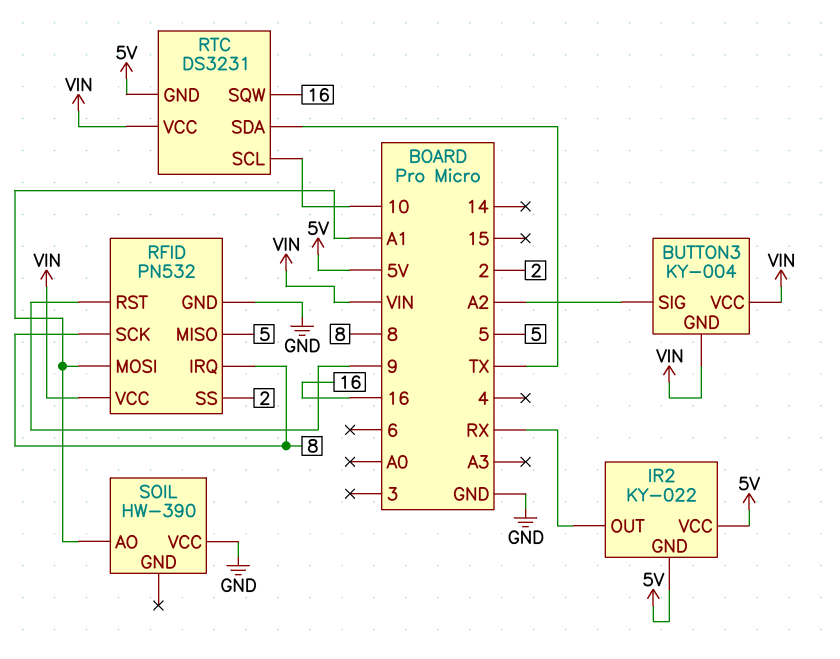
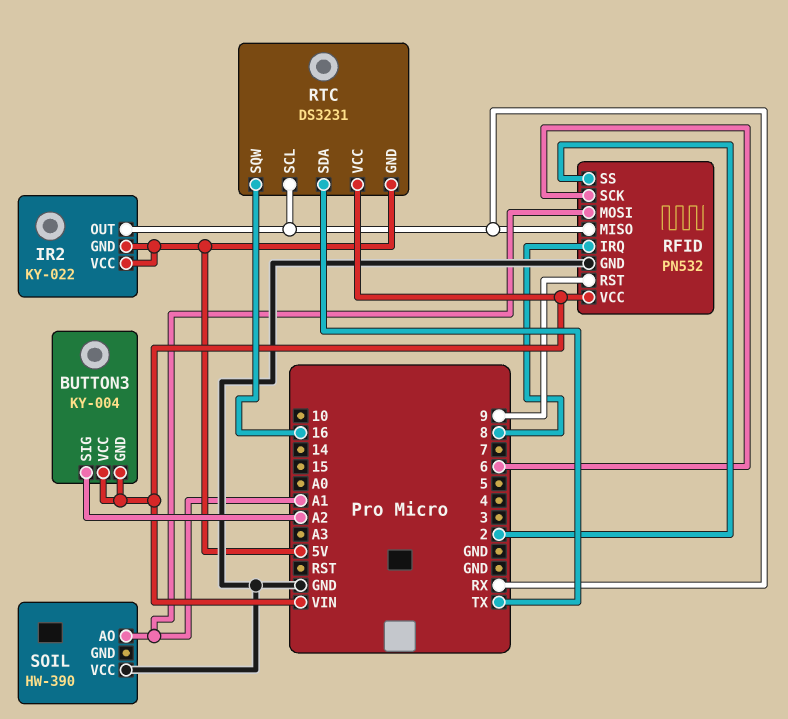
RFID pin MISO: 5 -> RX
RFID pin SCK: 8 -> 6
RTC pin SCL: 10 -> RX

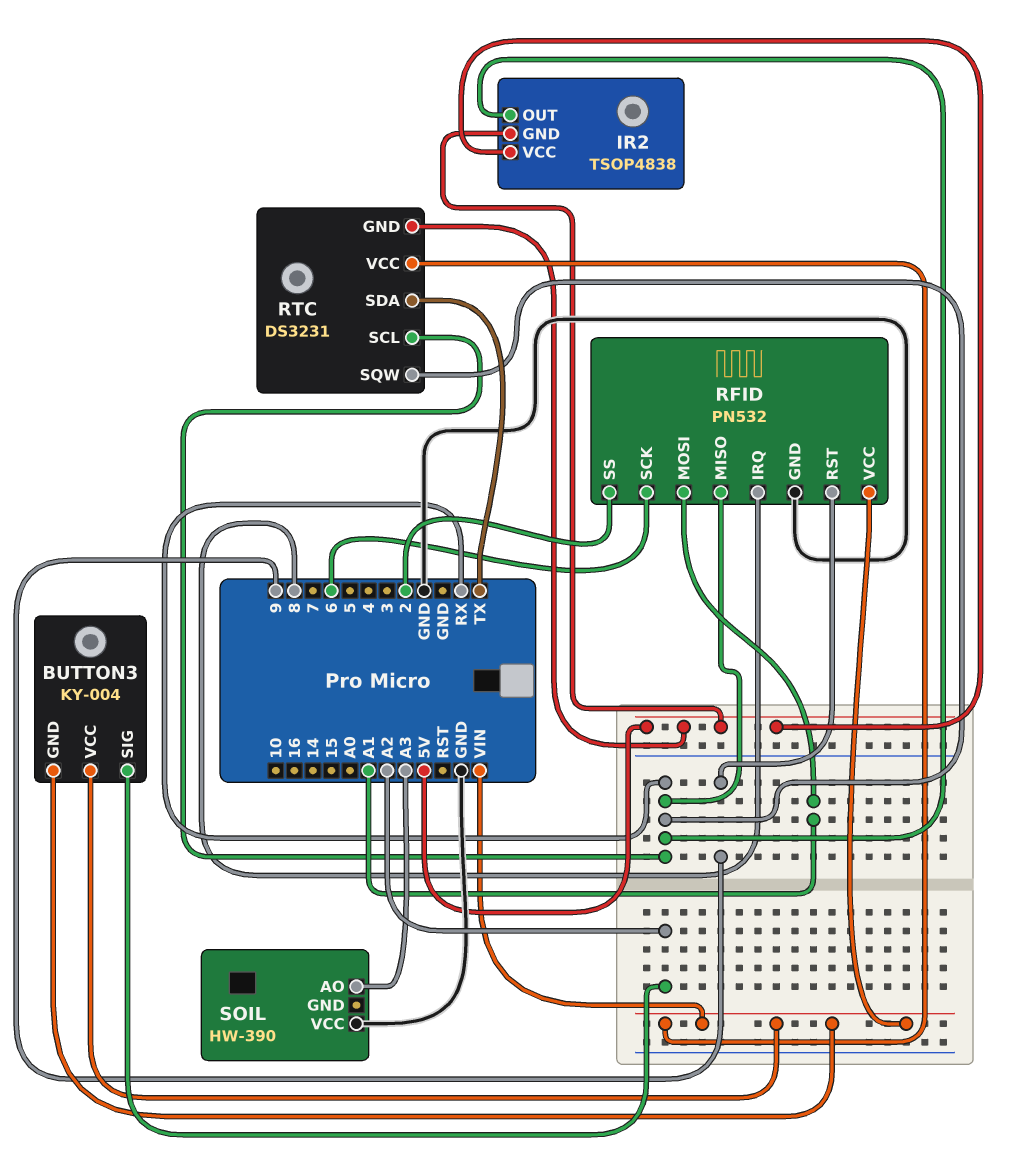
IR2: KY-022 -> TSOP4838
RTC pin SQW: 16 -> RX
SOIL pin AO: A1 -> A3

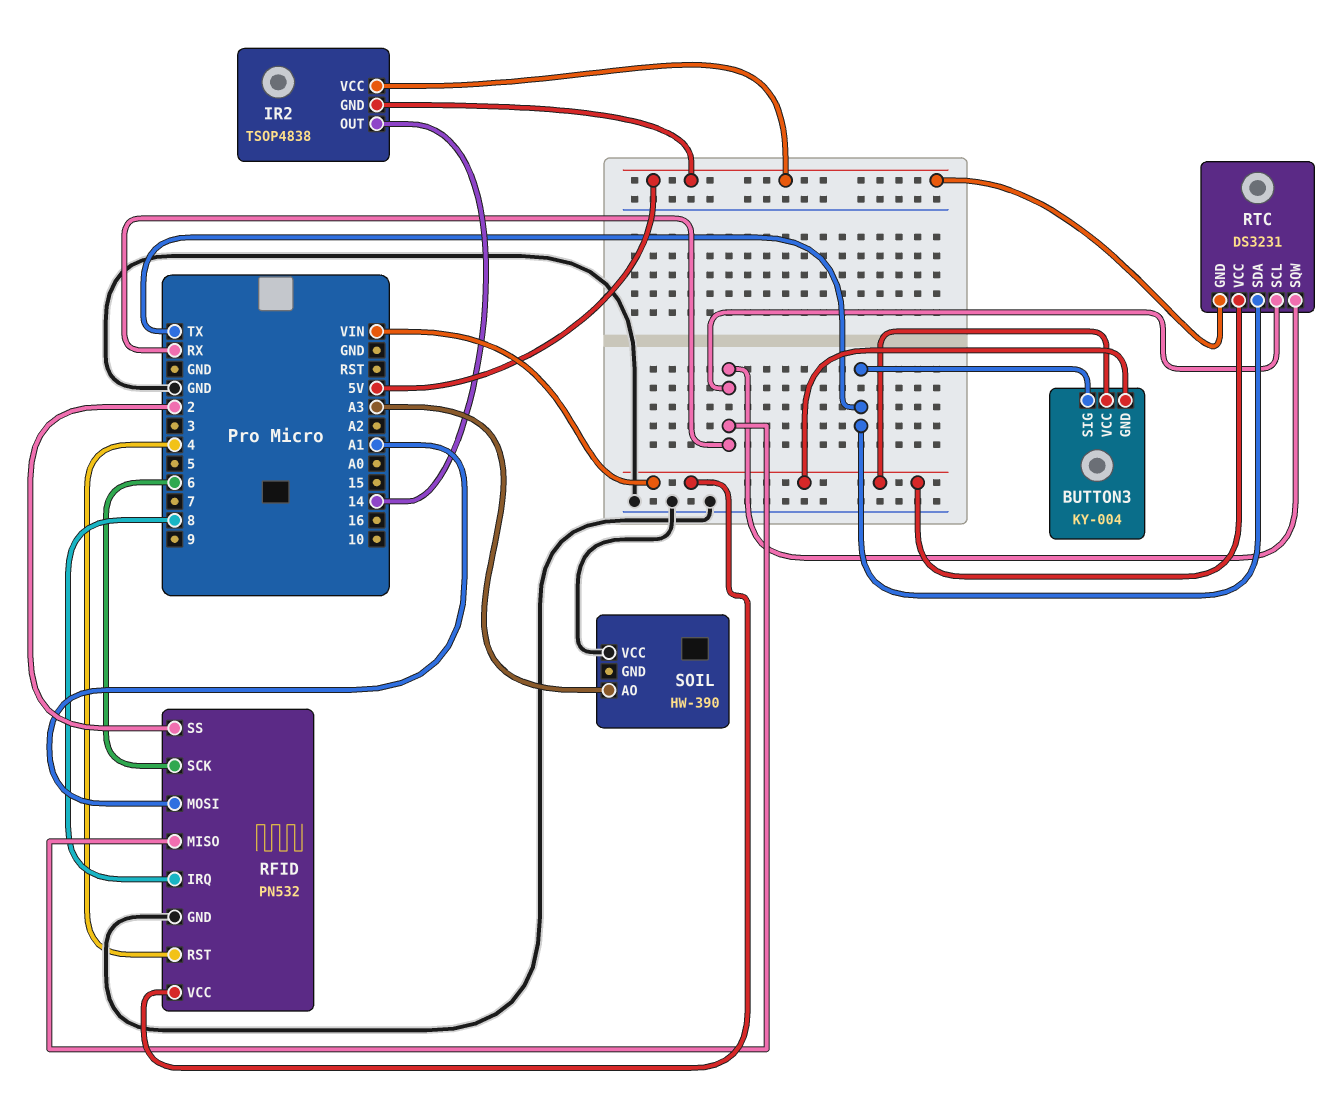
BUTTON3 pin SIG: A2 -> TX
IR2 pin OUT: RX -> 14
RFID pin RST: 9 -> 4

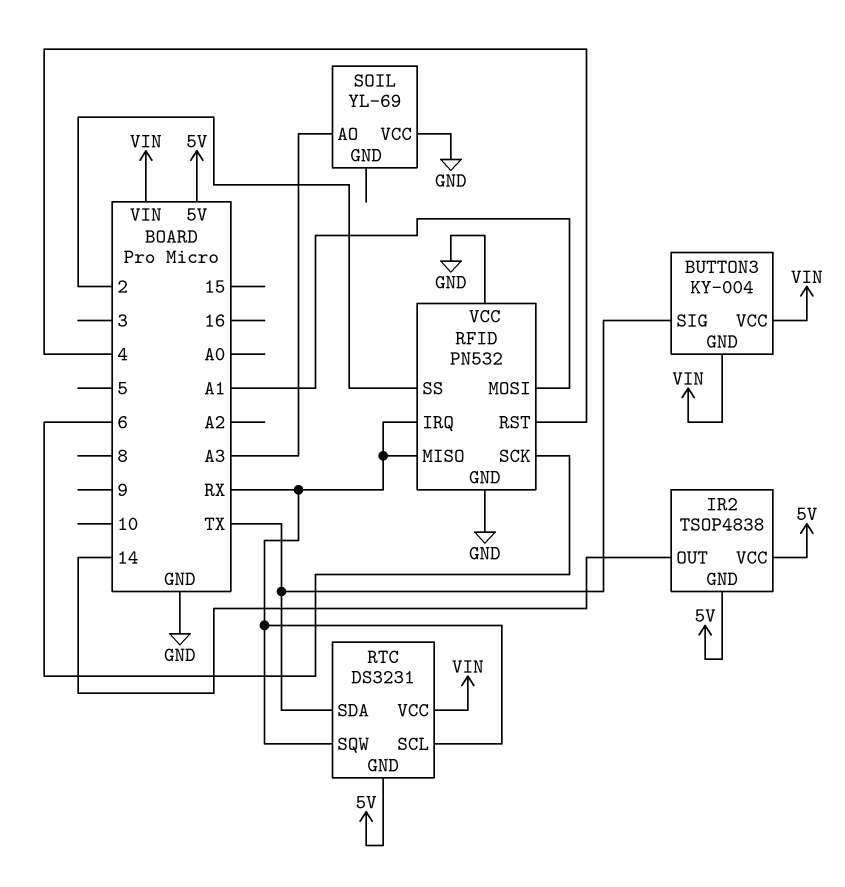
RFID pin IRQ: 8 -> RX
RFID pin VCC: VIN -> GND
SOIL: HW-390 -> YL-69

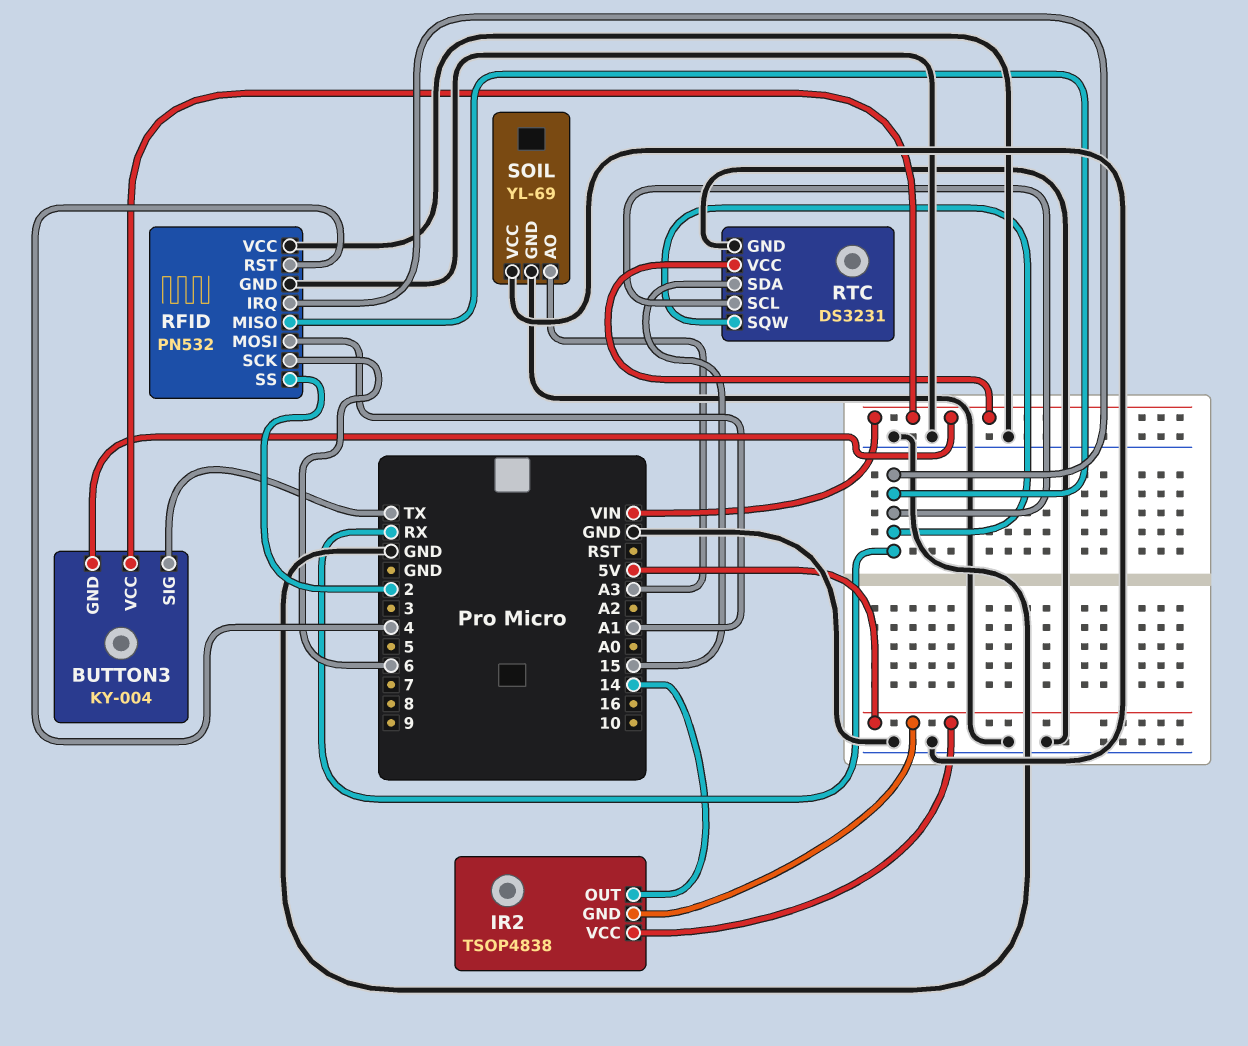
RTC pin GND: 5V -> GND
RTC pin SDA: TX -> 15
SOIL pin GND: none -> GND

